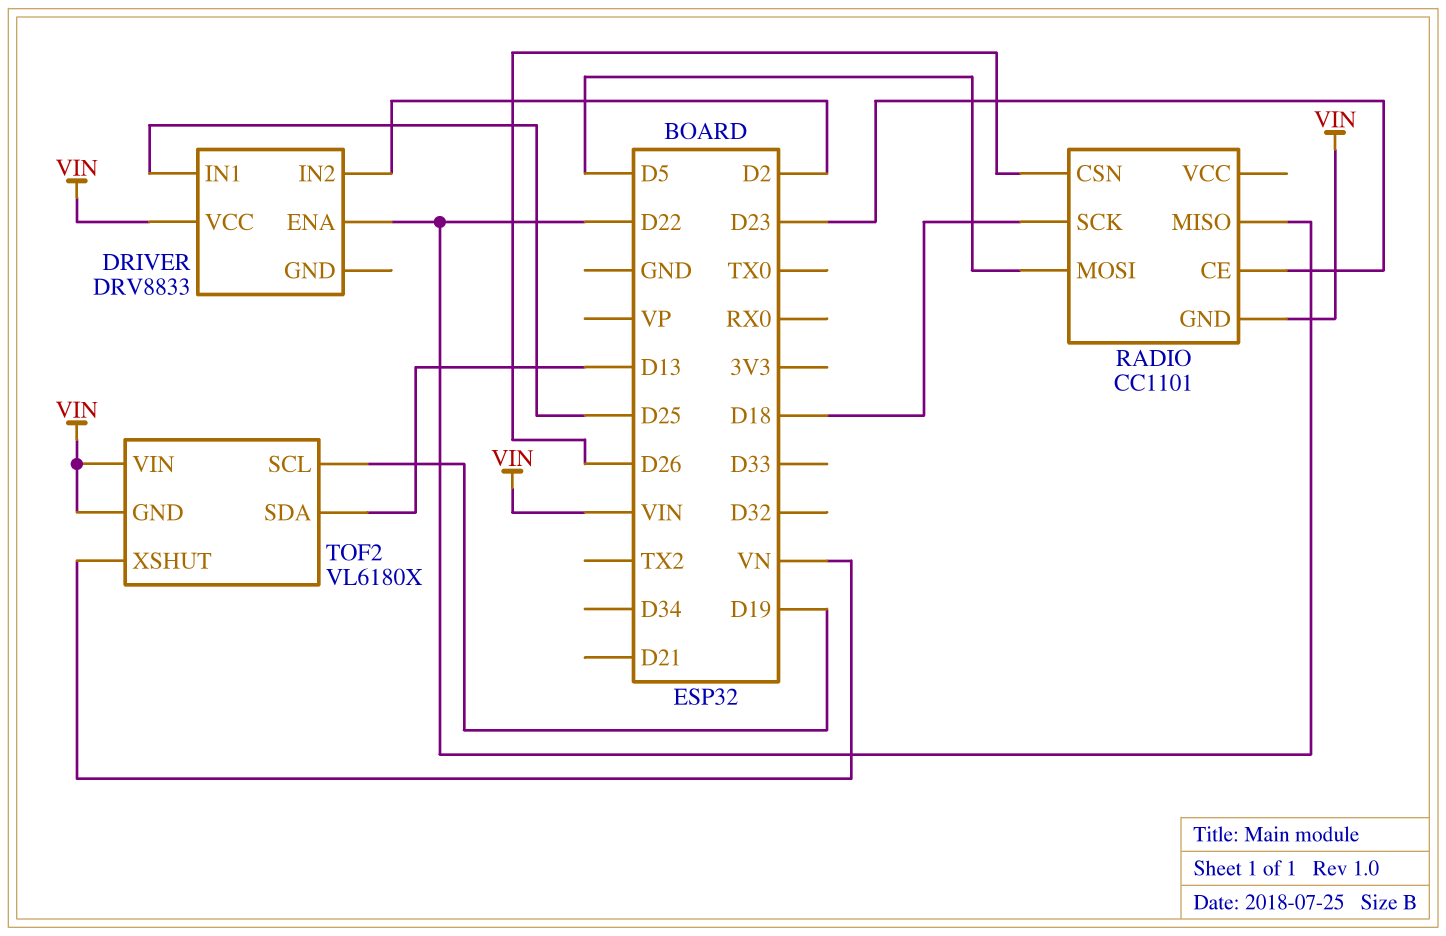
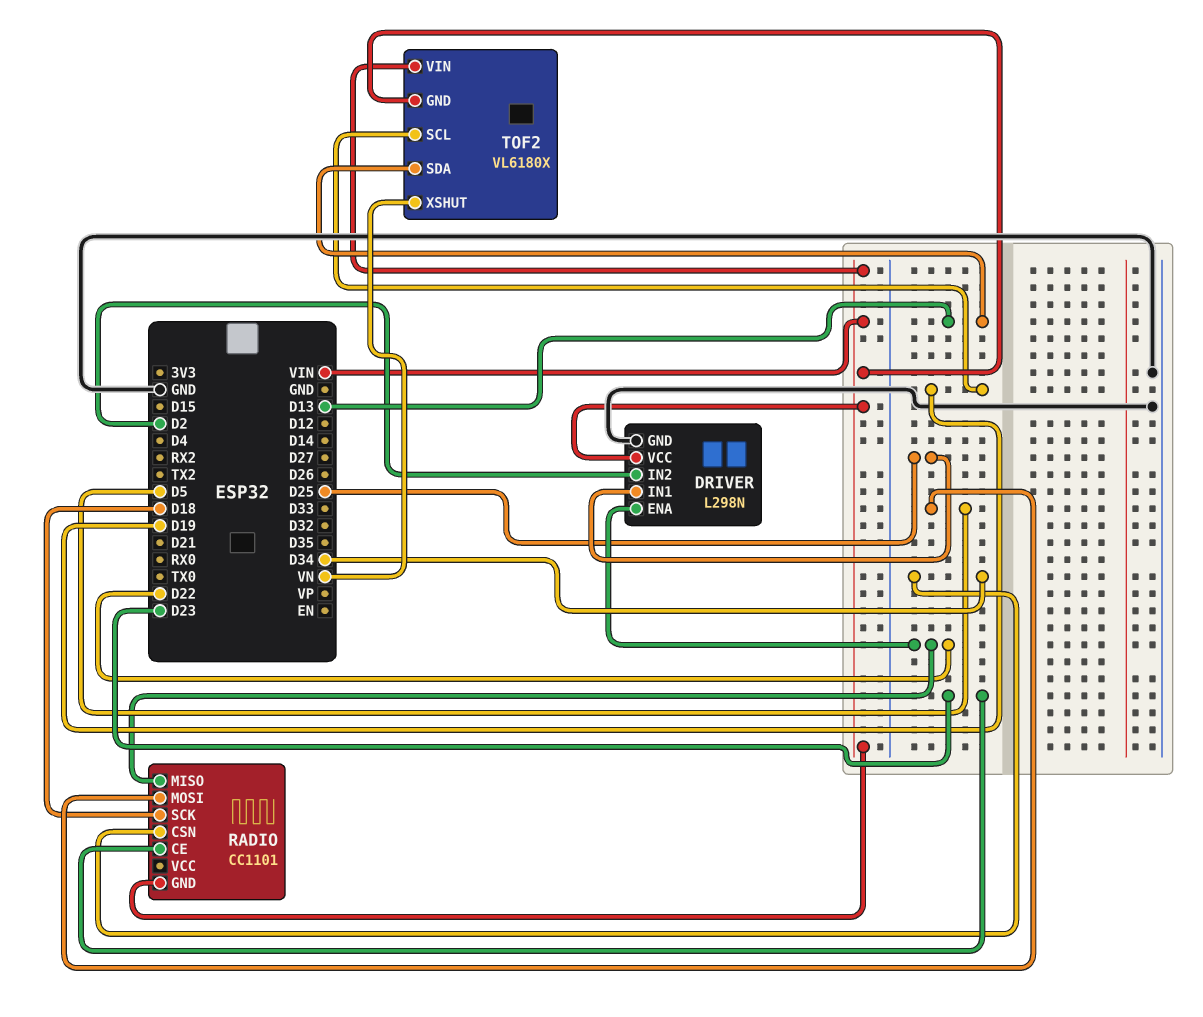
DRIVER: DRV8833 -> L298N
DRIVER pin GND: none -> GND
RADIO pin CSN: D26 -> D34

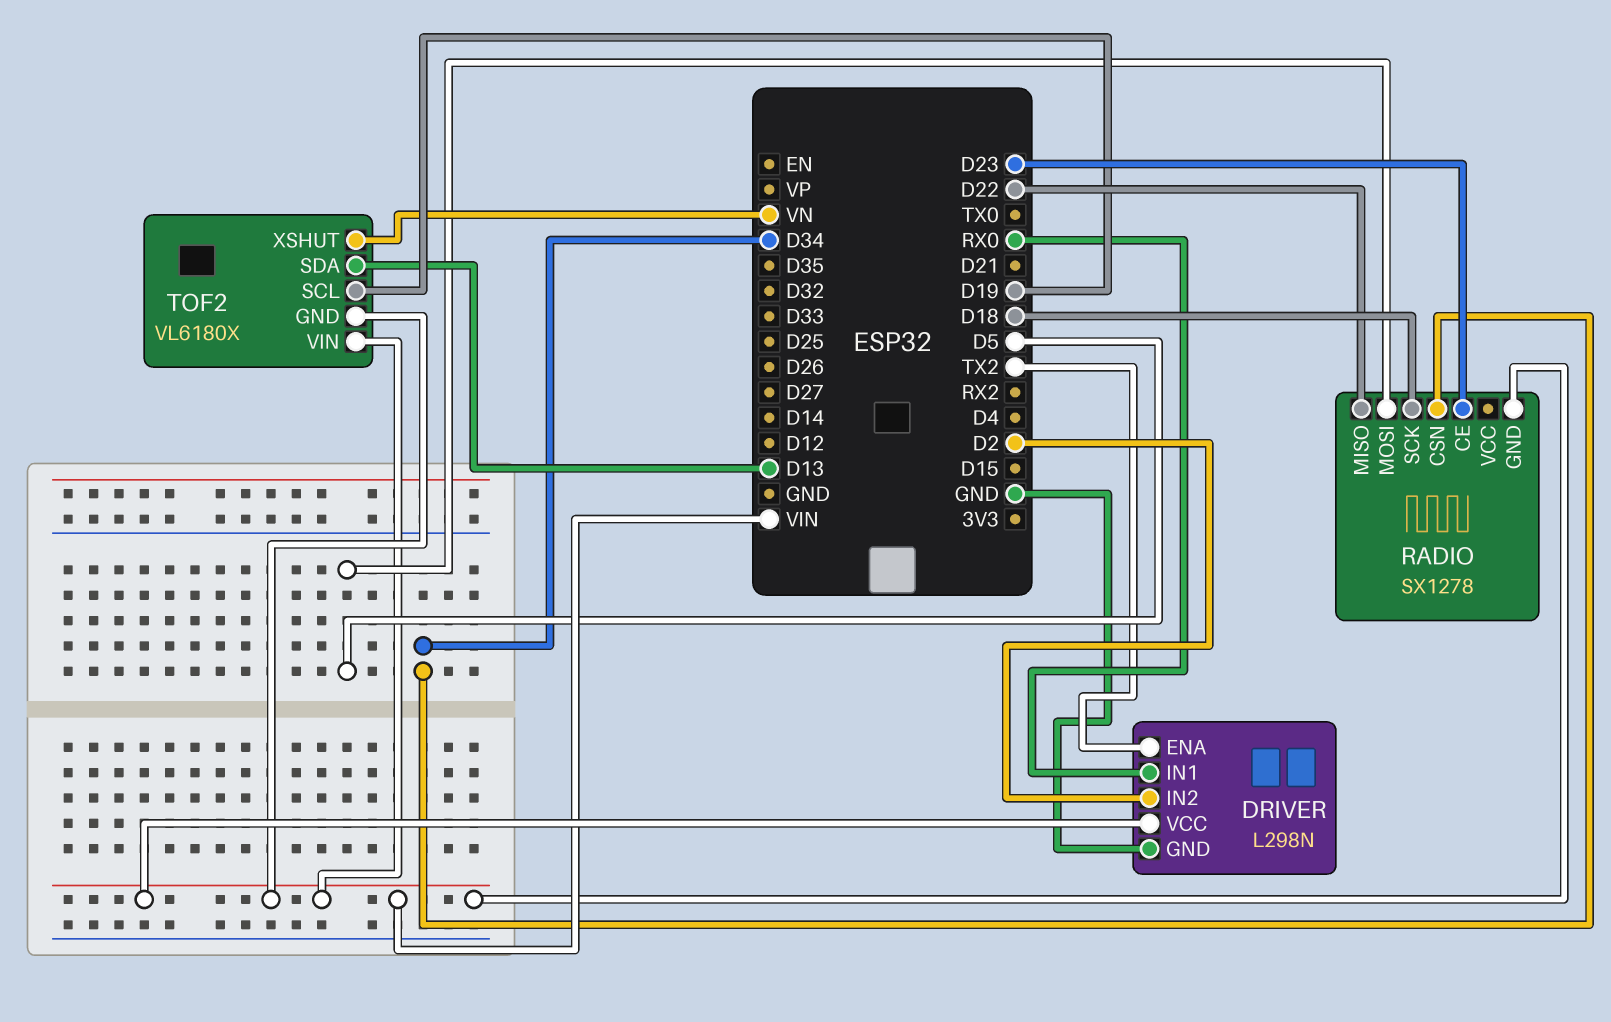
DRIVER pin ENA: D22 -> TX2
DRIVER pin IN1: D25 -> RX0
RADIO: CC1101 -> SX1278

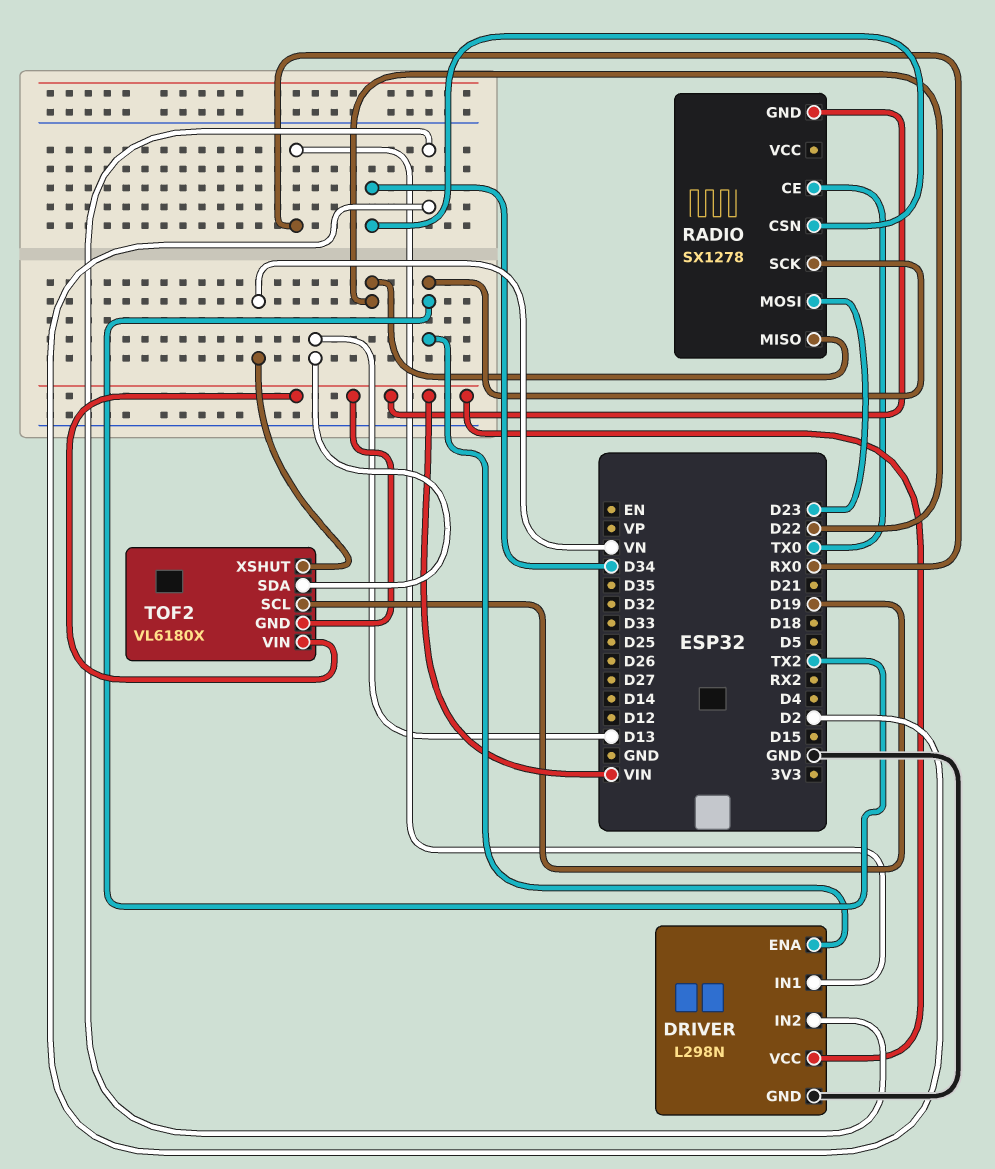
RADIO pin CE: D23 -> TX0
RADIO pin MOSI: D5 -> D23
RADIO pin SCK: D18 -> TX2

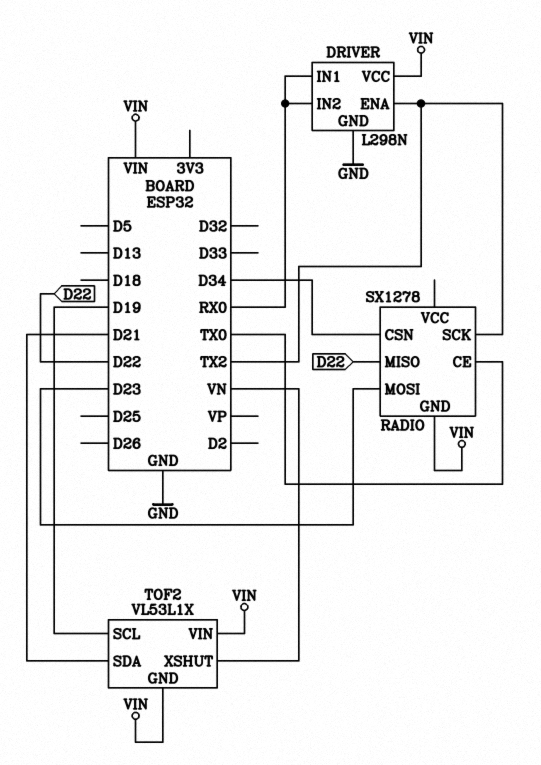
DRIVER pin IN2: D2 -> RX0
TOF2: VL6180X -> VL53L1X
TOF2 pin SDA: D13 -> D21

